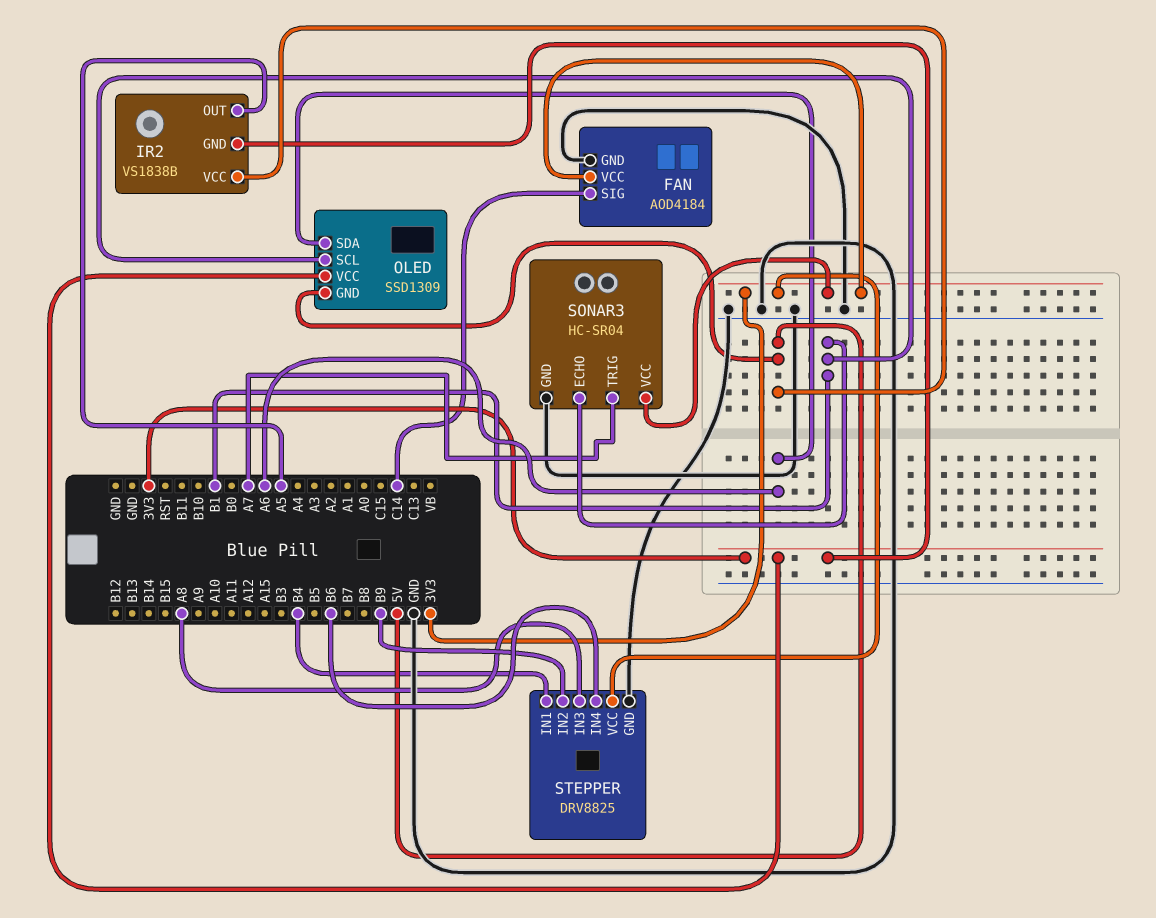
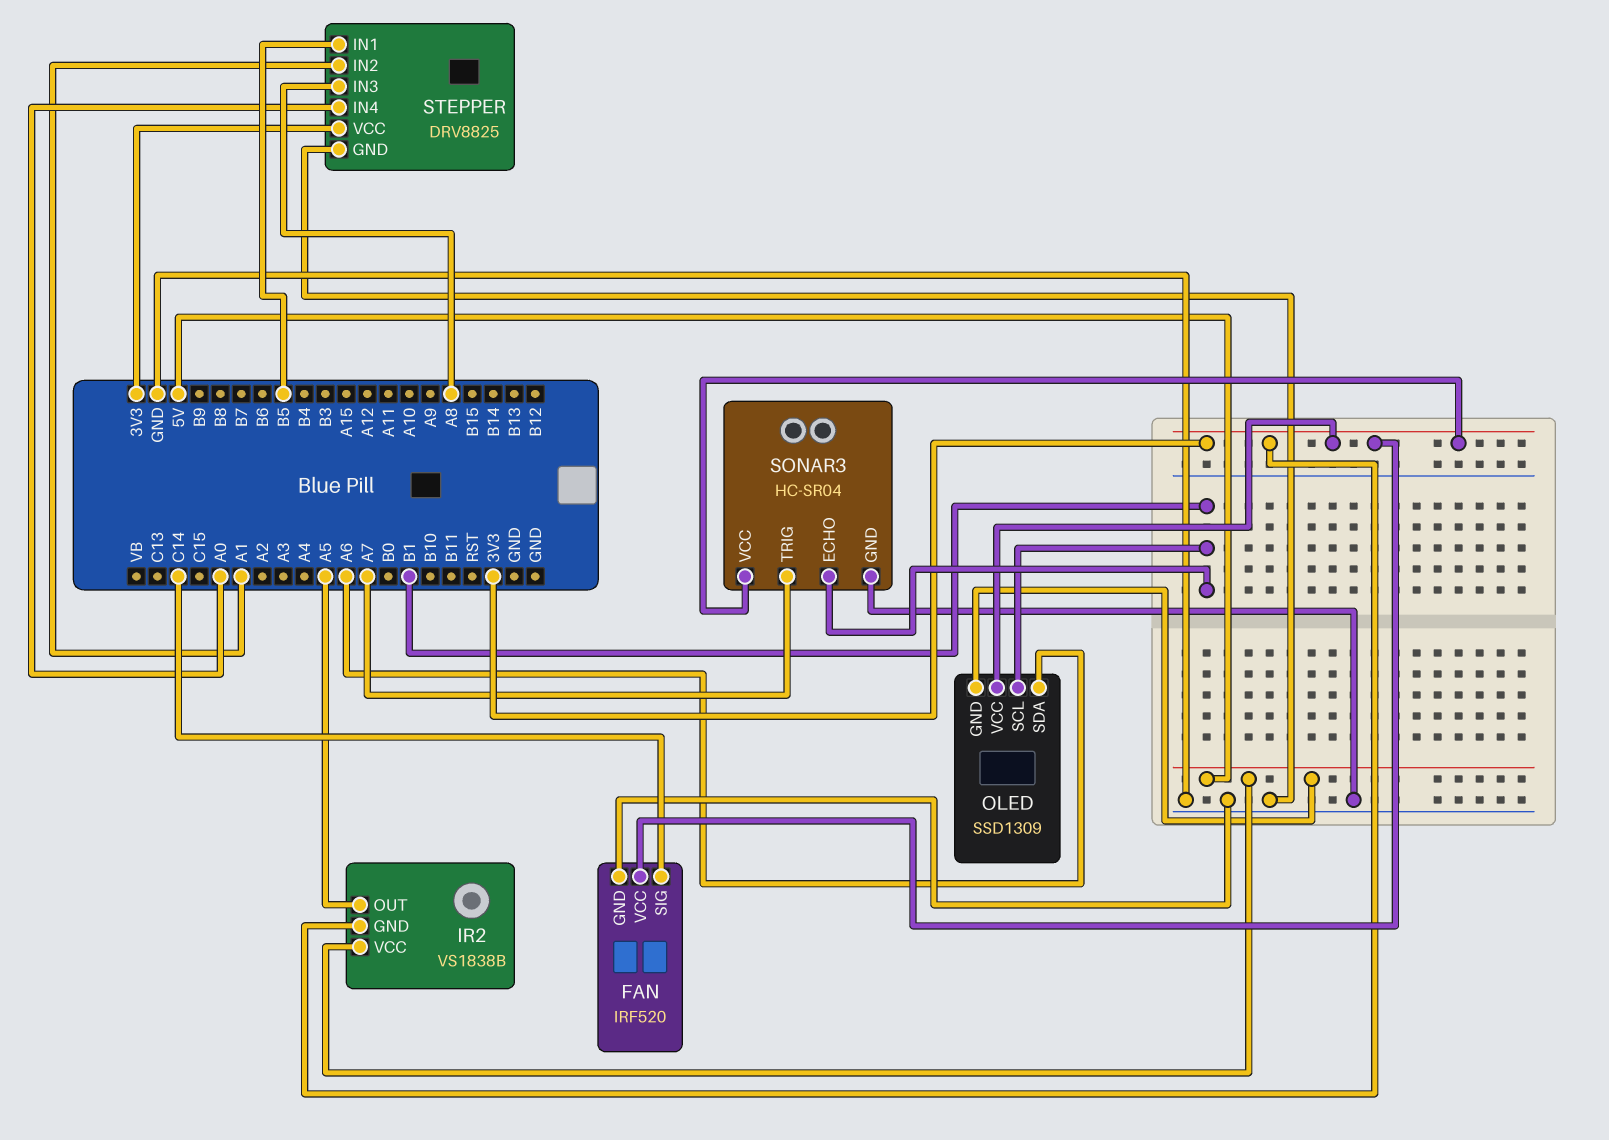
FAN: AOD4184 -> IRF520
STEPPER pin IN1: B4 -> B5
STEPPER pin IN2: B9 -> A1
STEPPER pin IN4: B6 -> A0

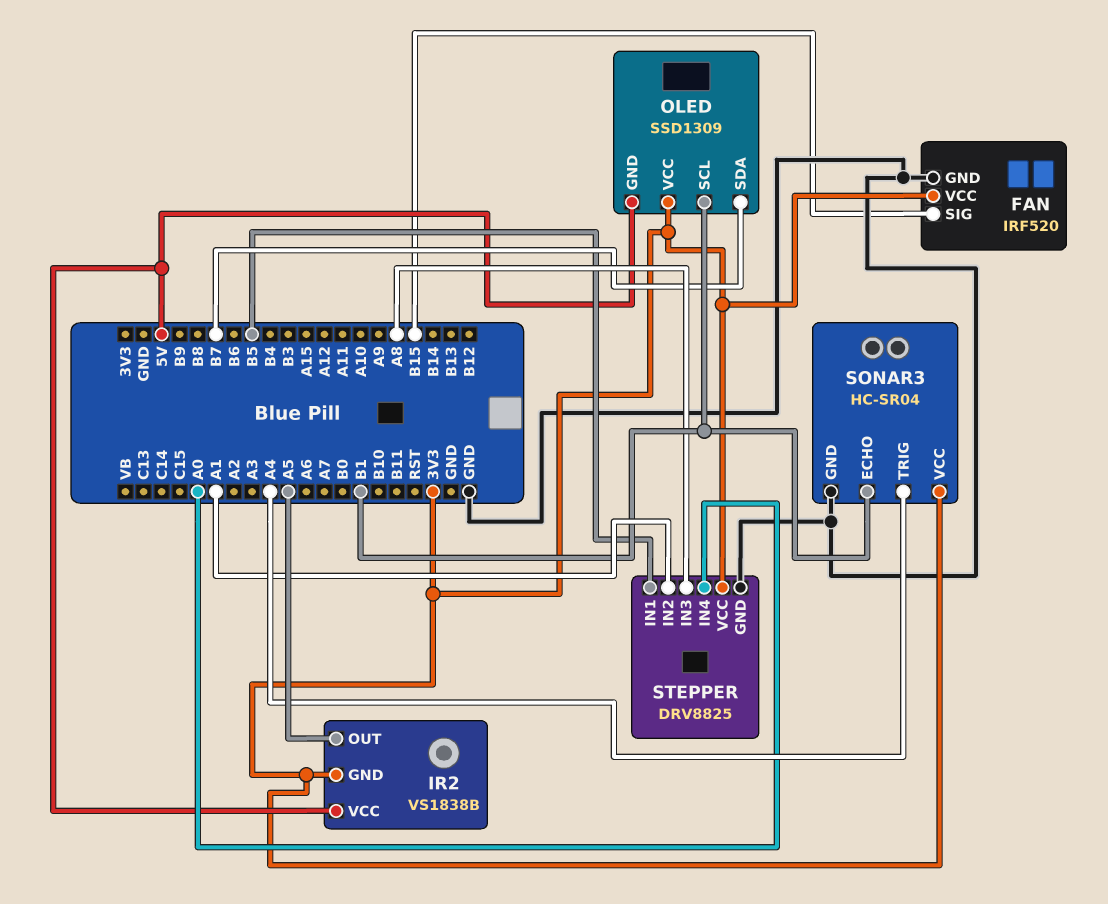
FAN pin SIG: C14 -> B15
OLED pin SDA: A6 -> B7
SONAR3 pin TRIG: A7 -> A4

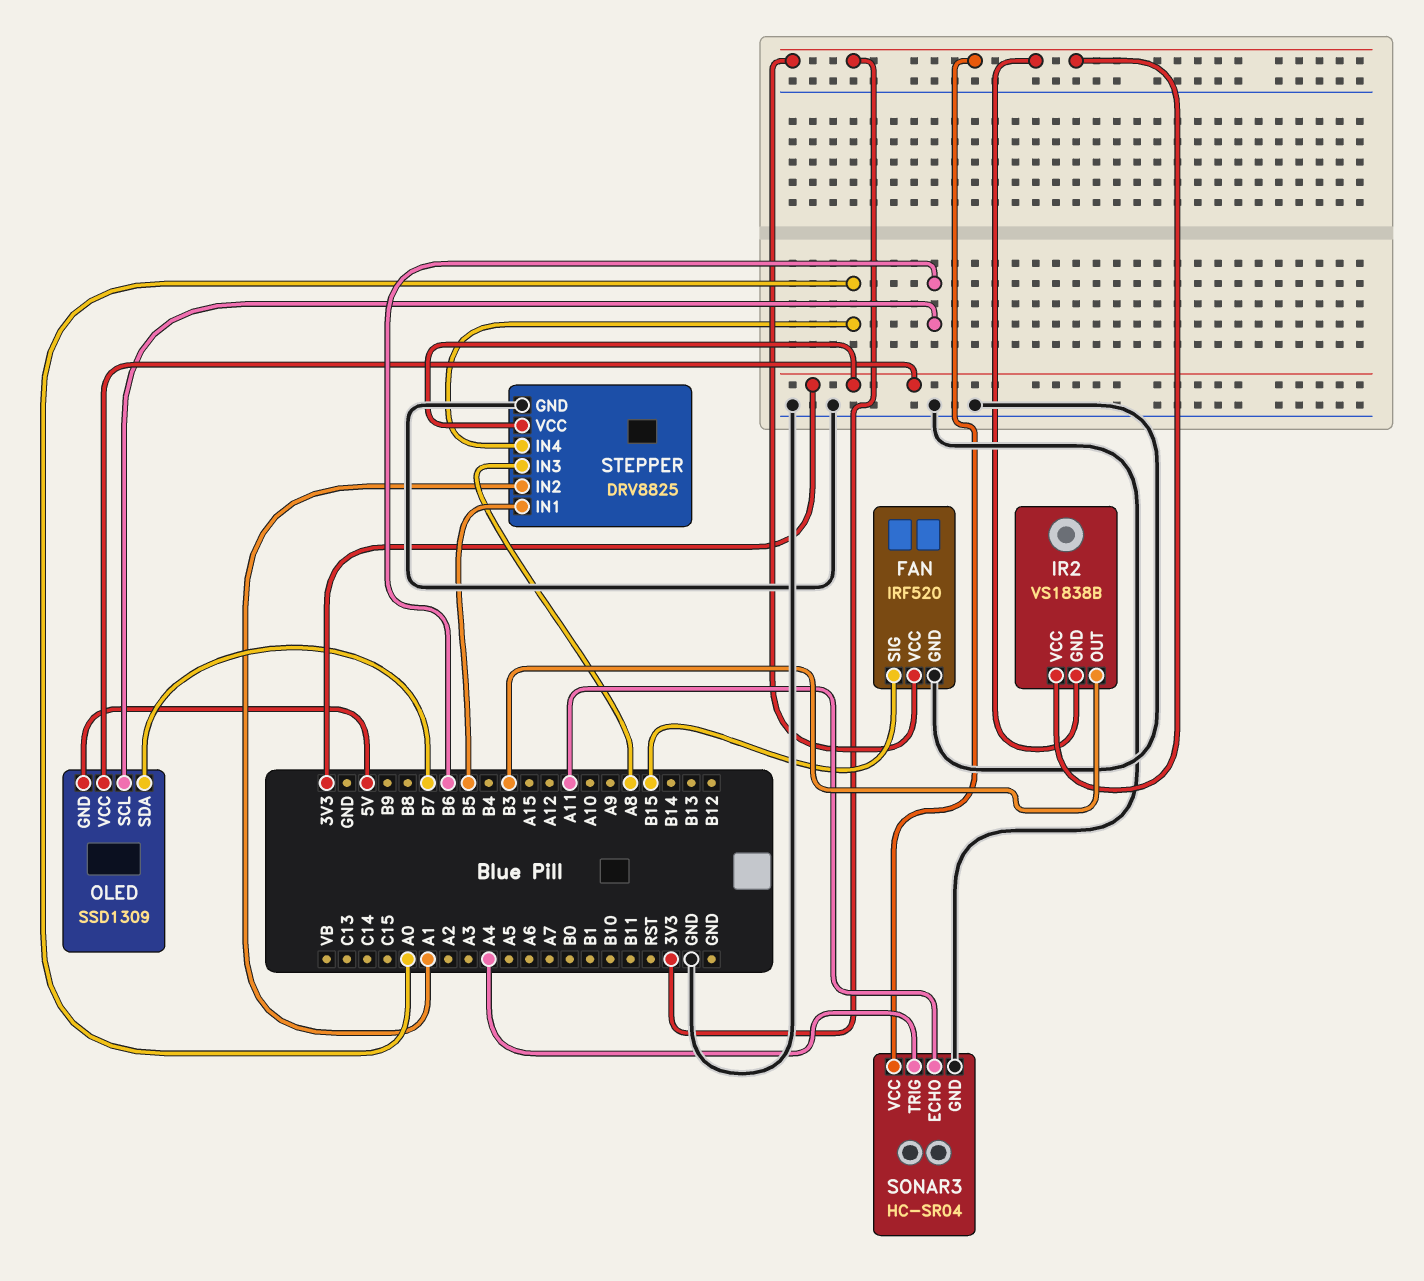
IR2 pin OUT: A5 -> B3
IR2 pin VCC: 5V -> 3V3
OLED pin SCL: B1 -> B6
SONAR3 pin ECHO: B1 -> A11

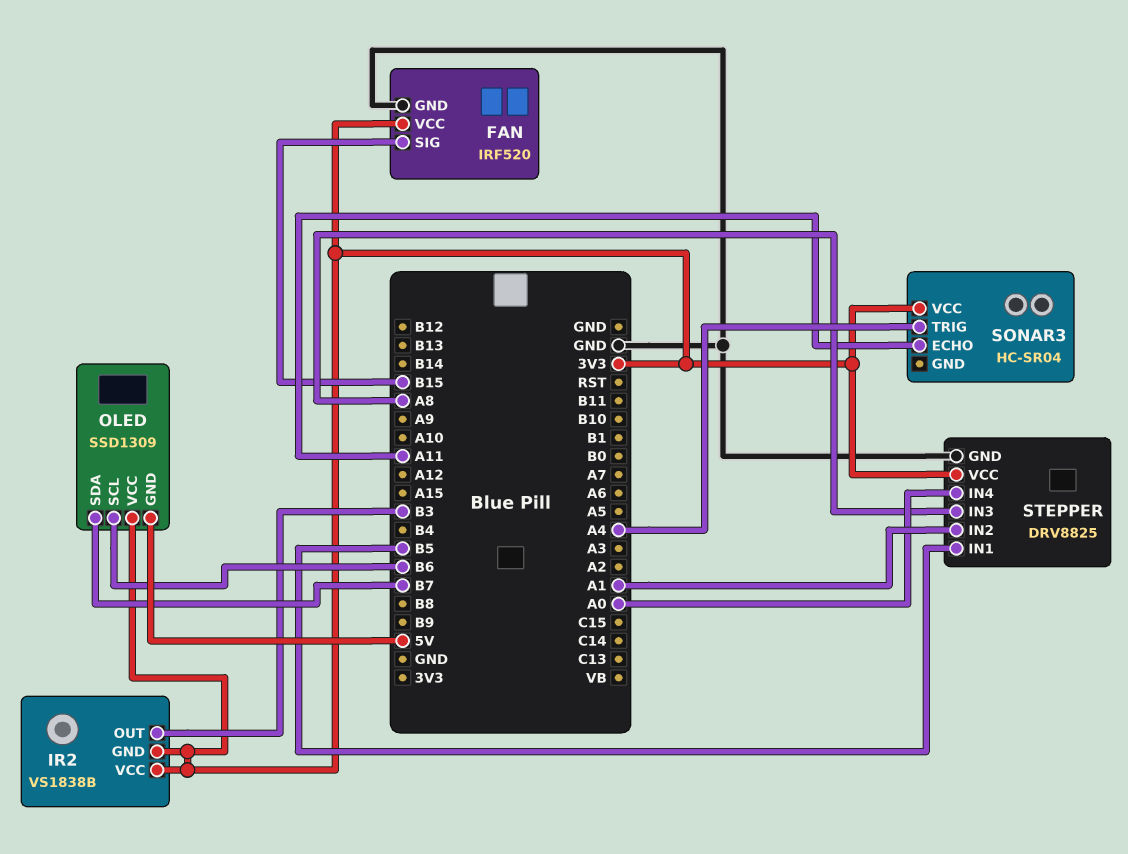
SONAR3 pin GND: GND -> none

